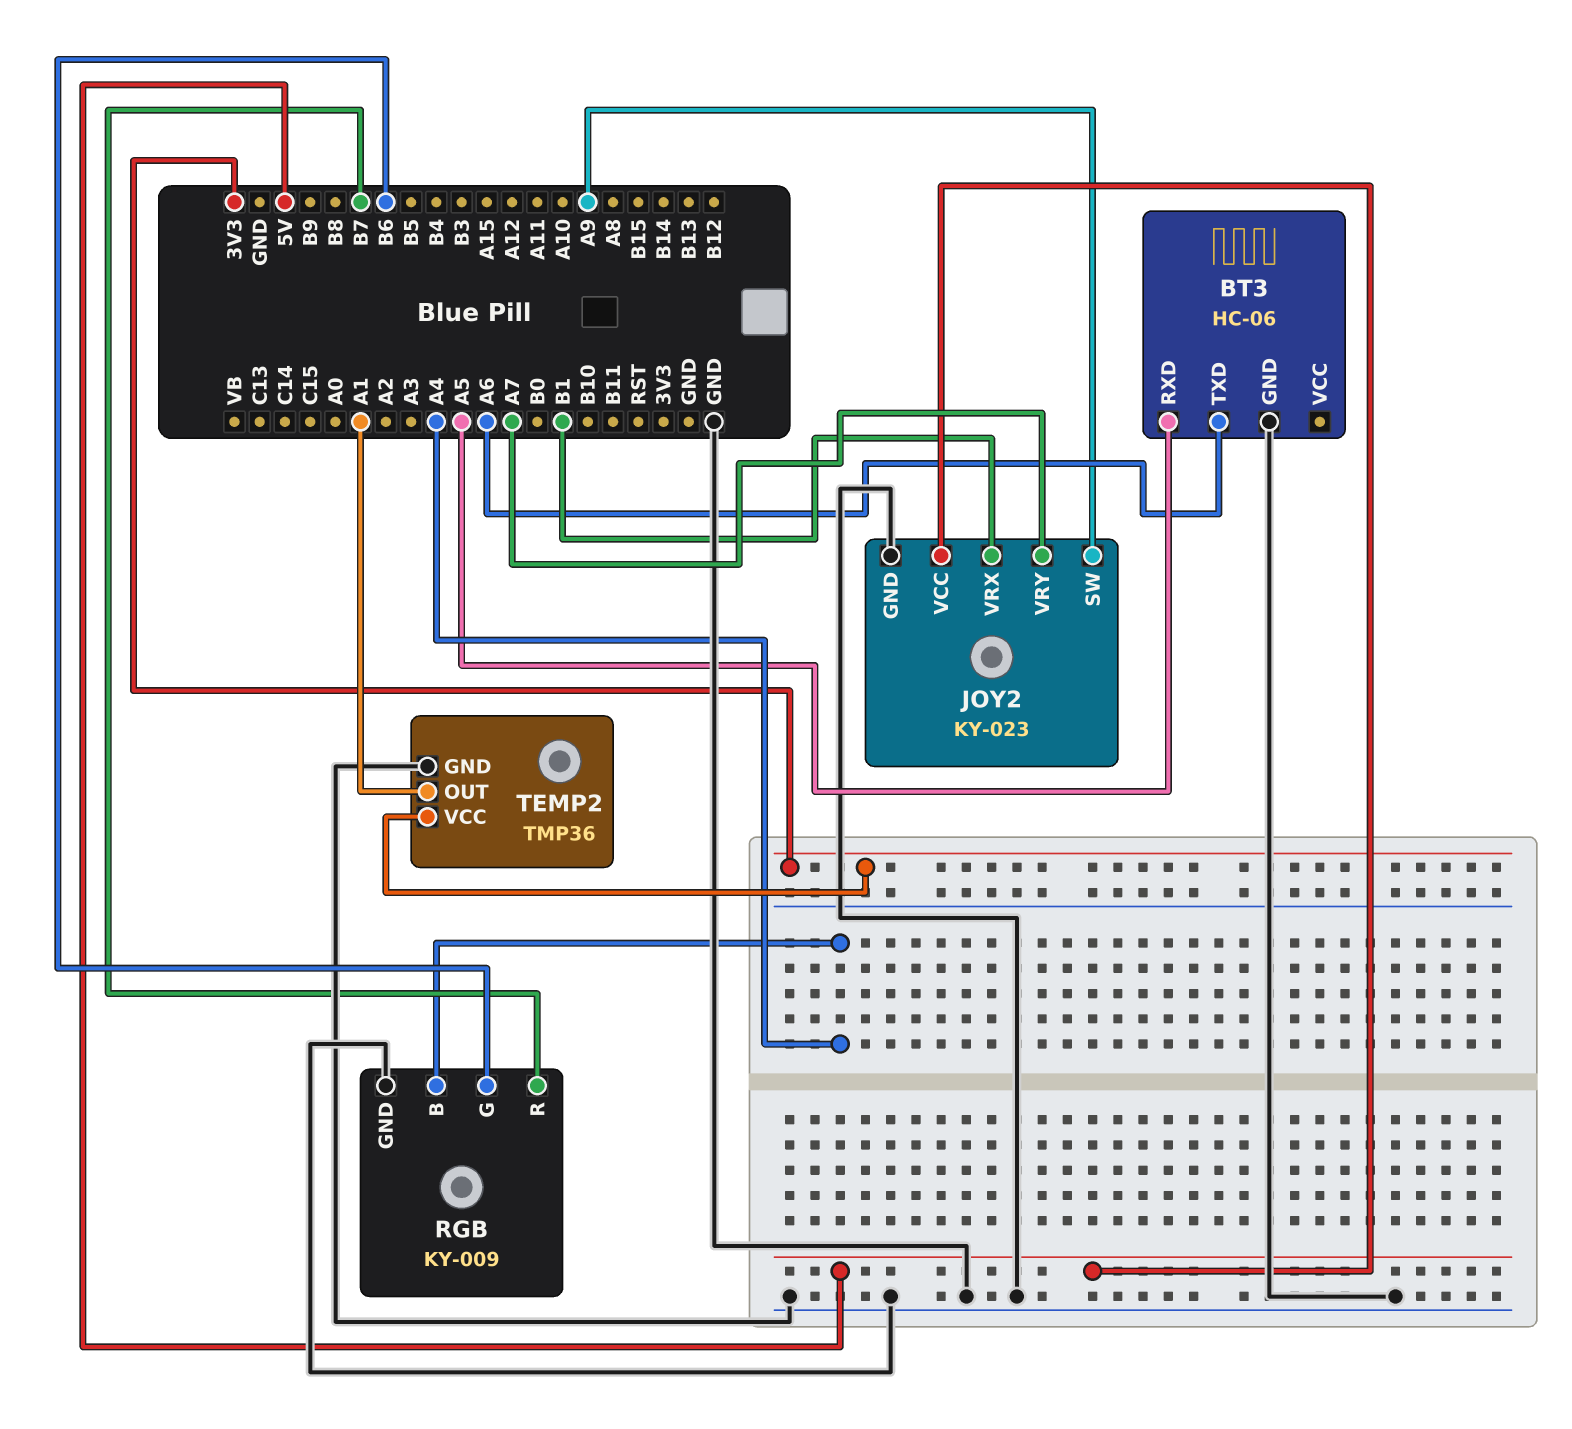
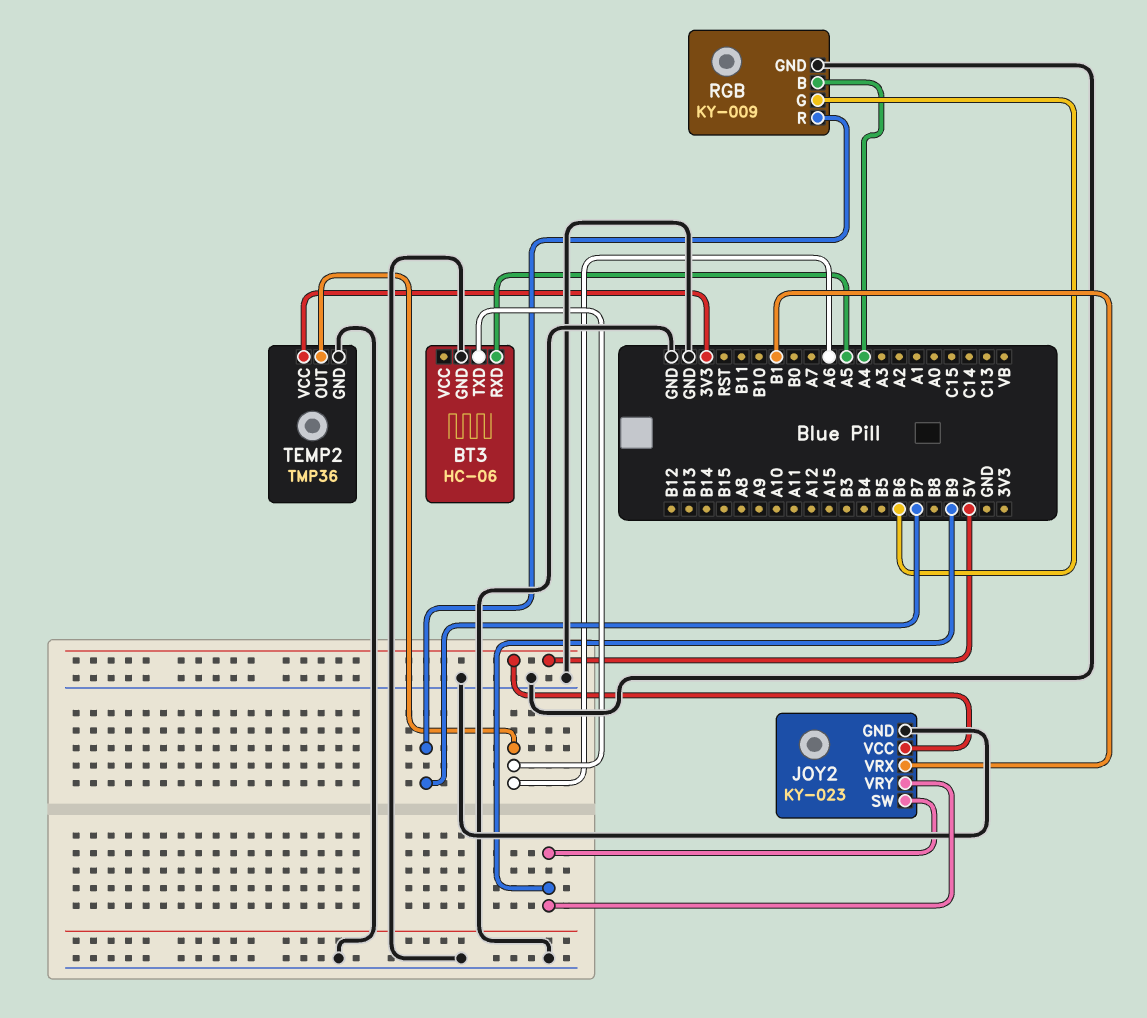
JOY2 pin SW: A9 -> B9
JOY2 pin VRY: A7 -> B9
TEMP2 pin OUT: A1 -> A6

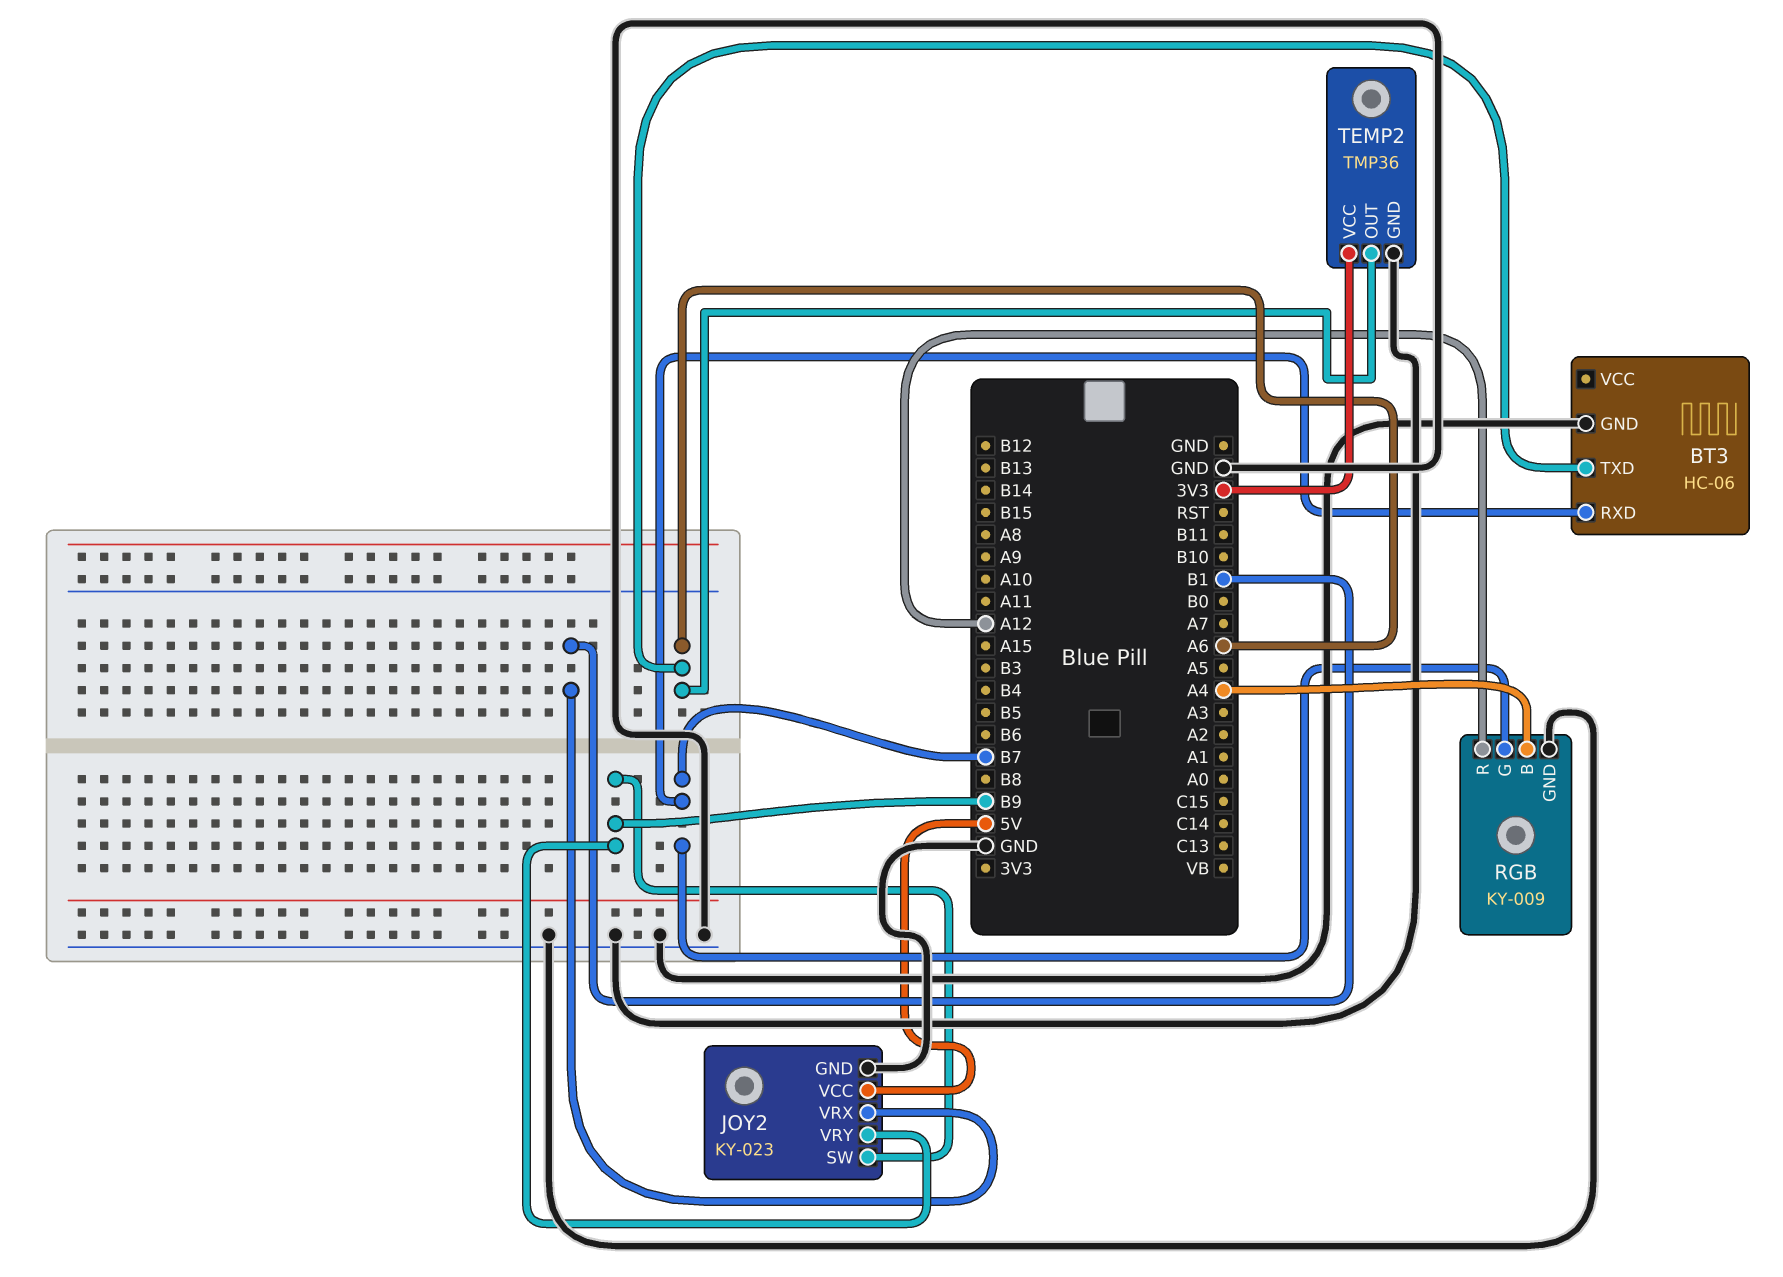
BT3 pin RXD: A5 -> B7
RGB pin G: B6 -> B7
RGB pin R: B7 -> A12

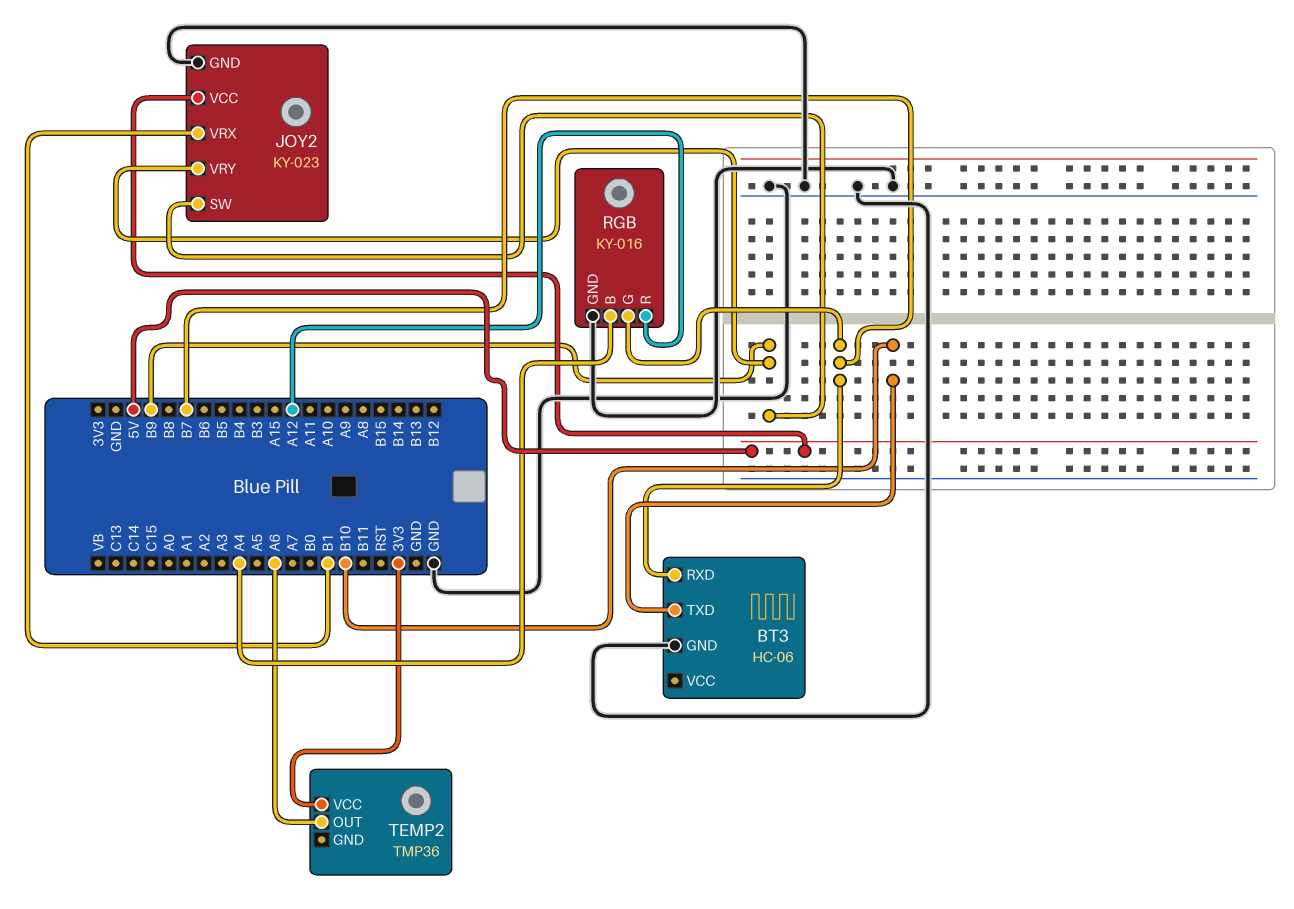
BT3 pin TXD: A6 -> B10
RGB: KY-009 -> KY-016
TEMP2 pin GND: GND -> none

